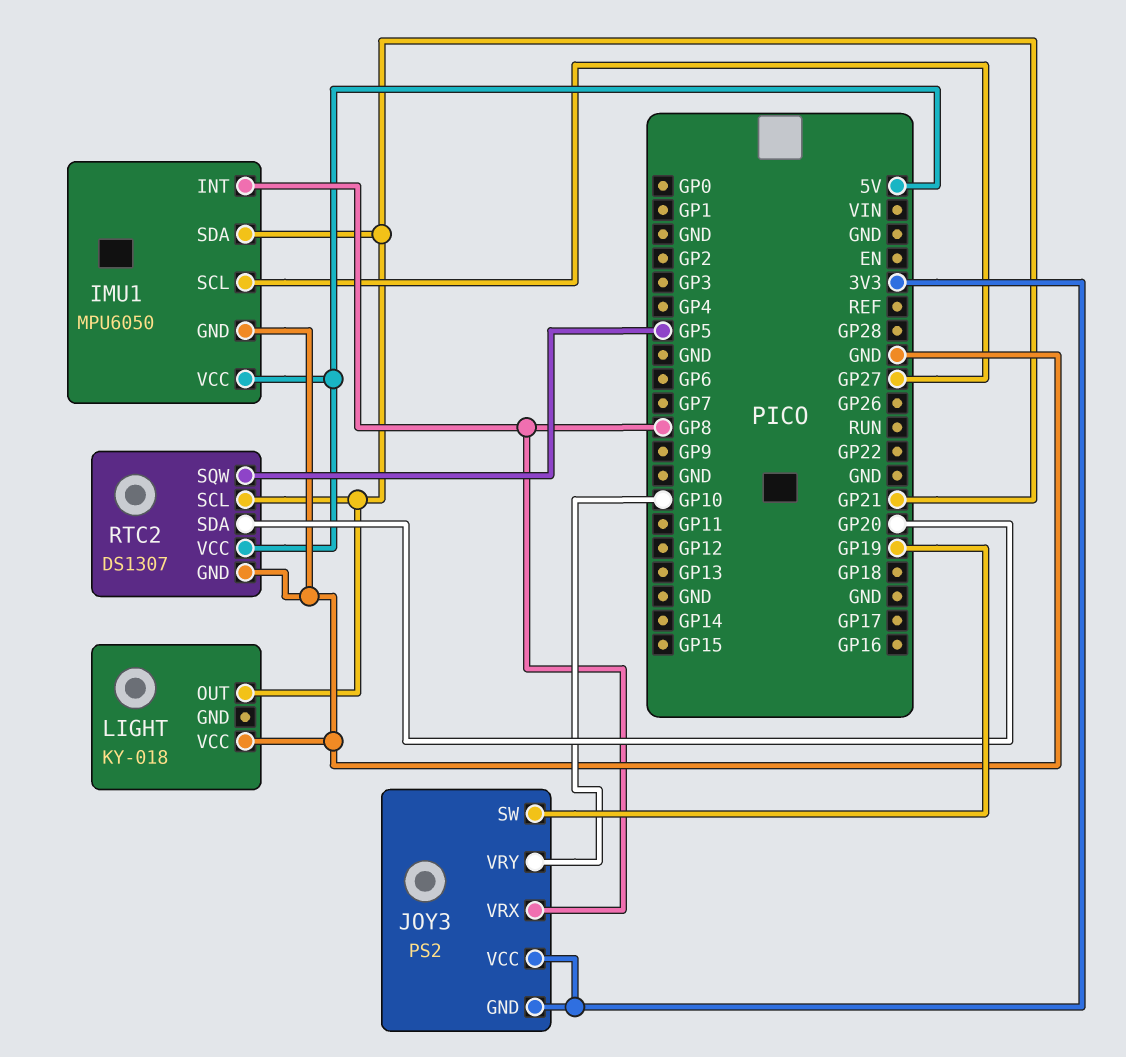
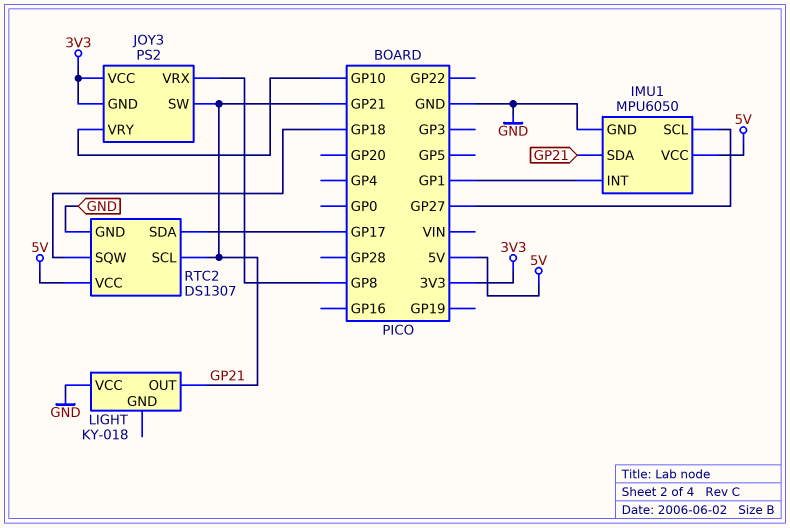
IMU1 pin INT: GP8 -> GP1
JOY3 pin SW: GP19 -> GP21
RTC2 pin SDA: GP20 -> GP17
RTC2 pin SQW: GP5 -> GP18

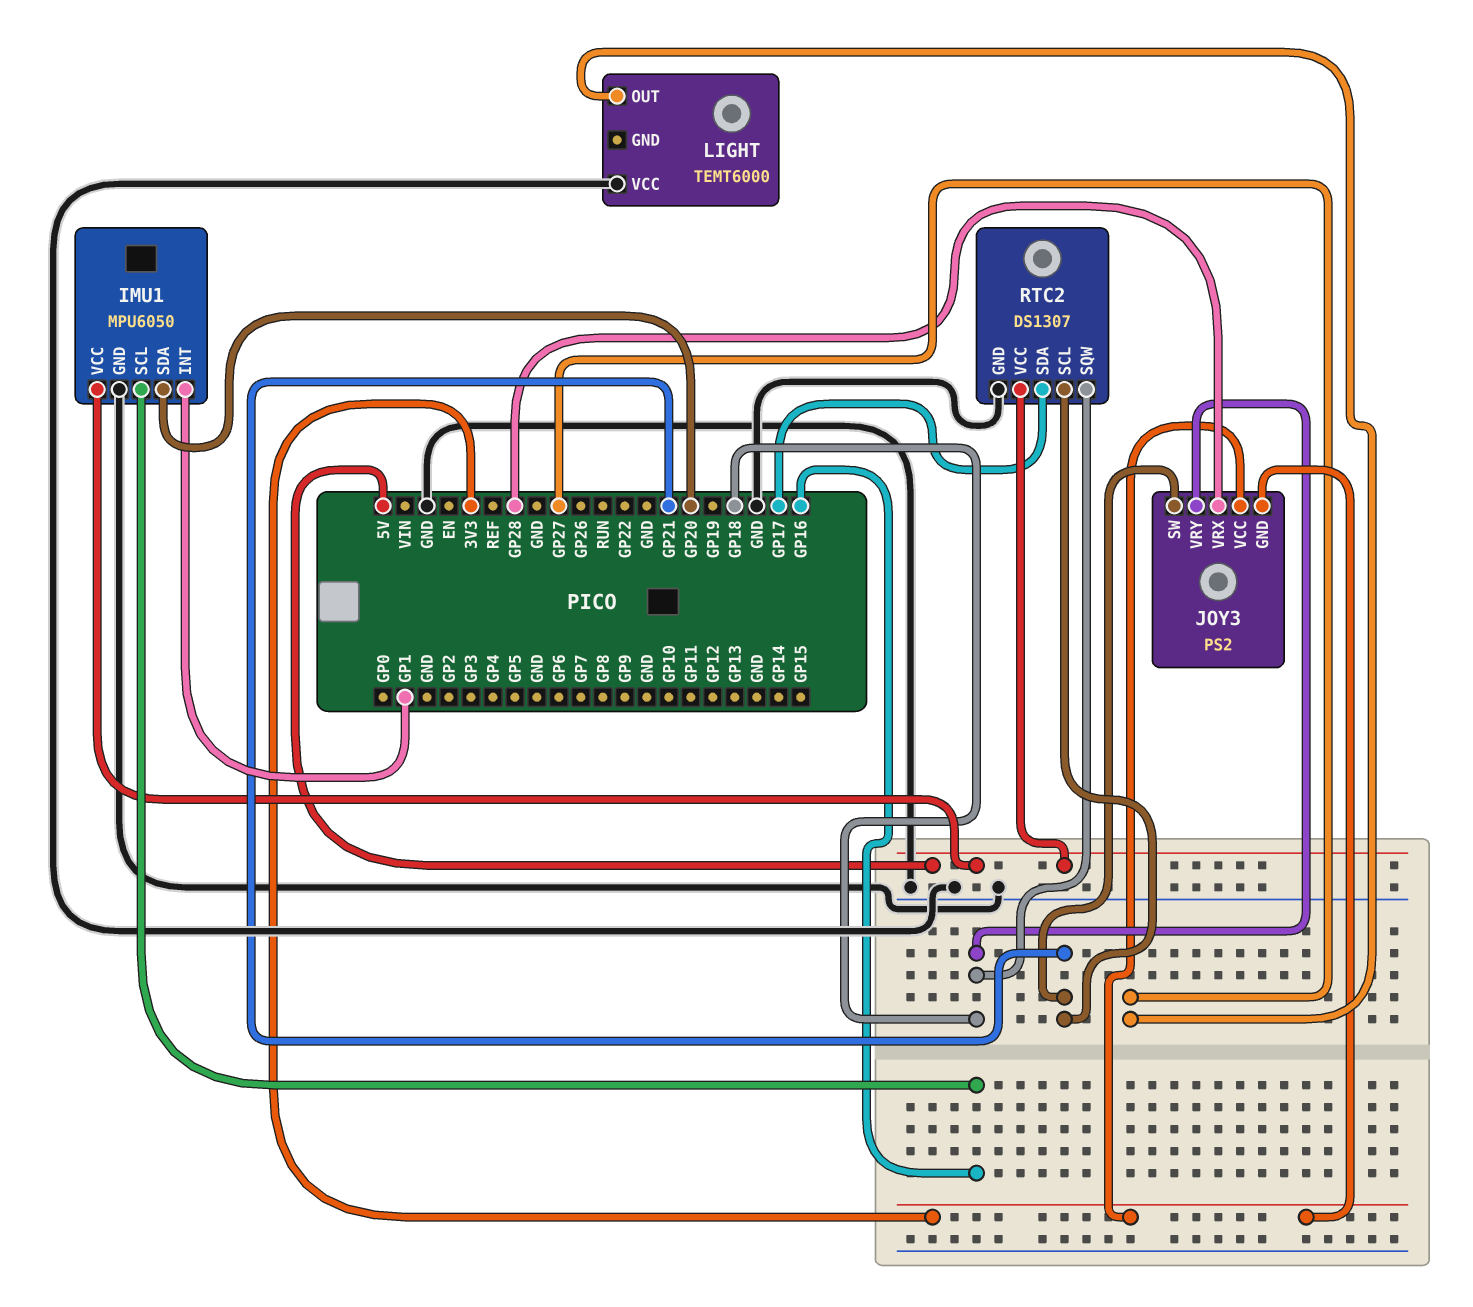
IMU1 pin SCL: GP27 -> GP16
IMU1 pin SDA: GP21 -> GP20
JOY3 pin VRX: GP8 -> GP28
JOY3 pin VRY: GP10 -> GP18
LIGHT: KY-018 -> TEMT6000
LIGHT pin OUT: GP21 -> GP27

